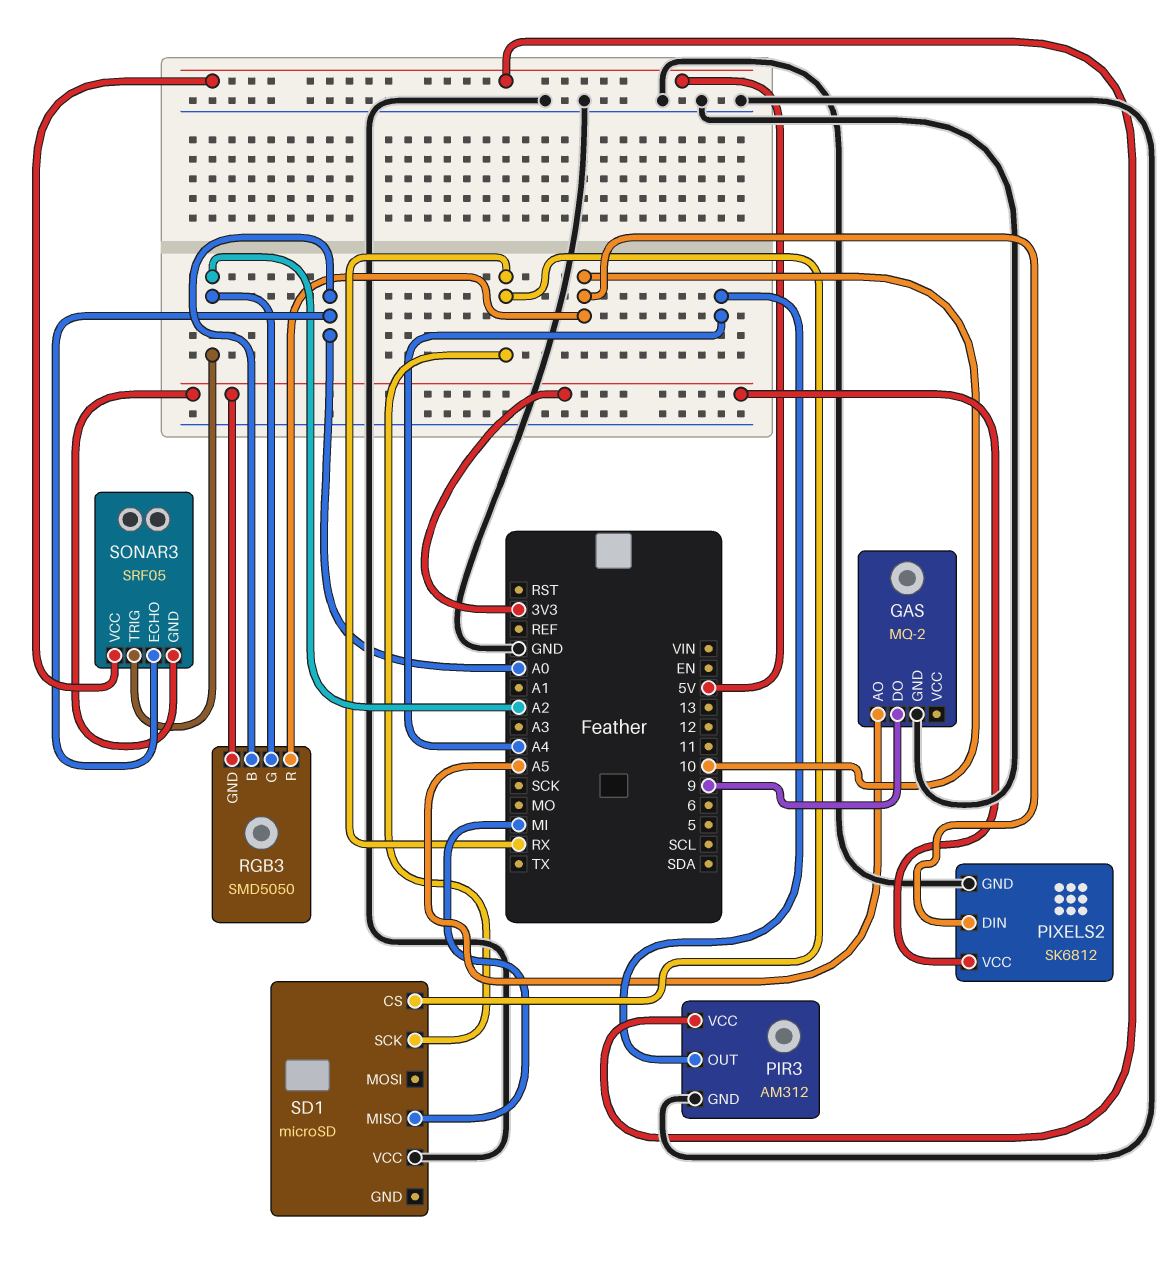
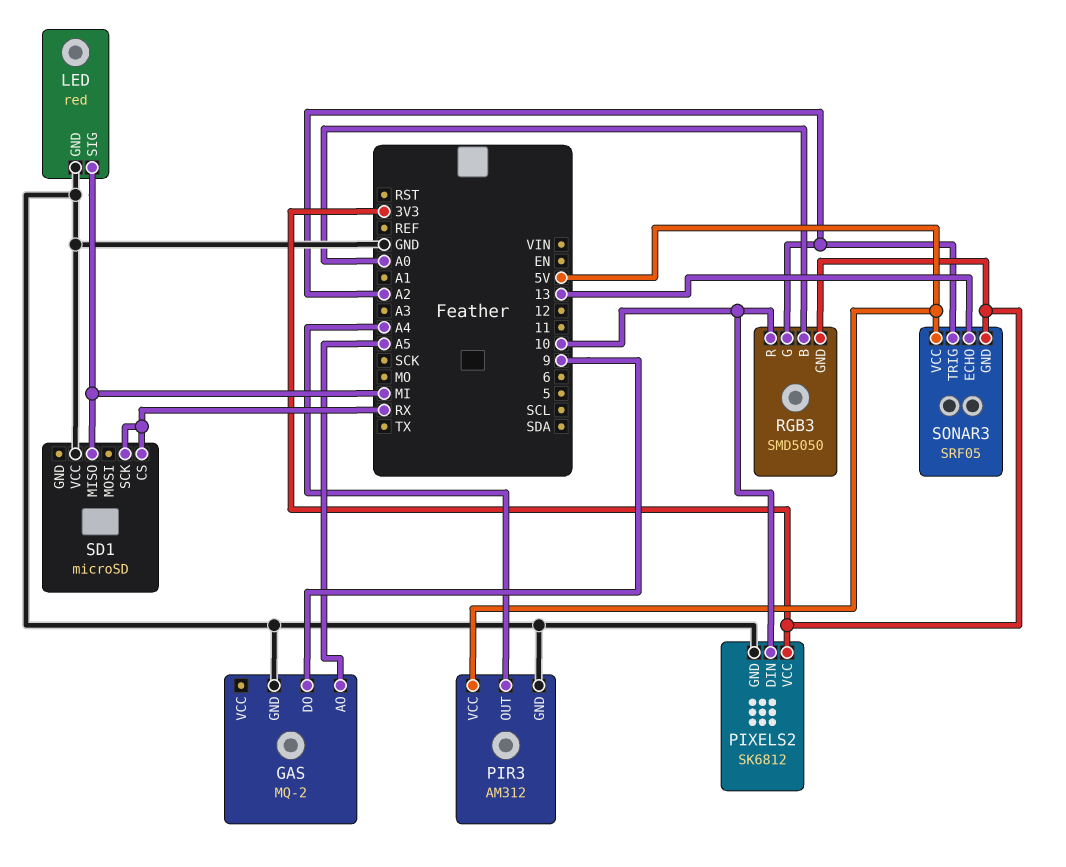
LED: none -> red
LED pin GND: none -> GND
LED pin SIG: none -> MI
SONAR3 pin ECHO: A0 -> 13

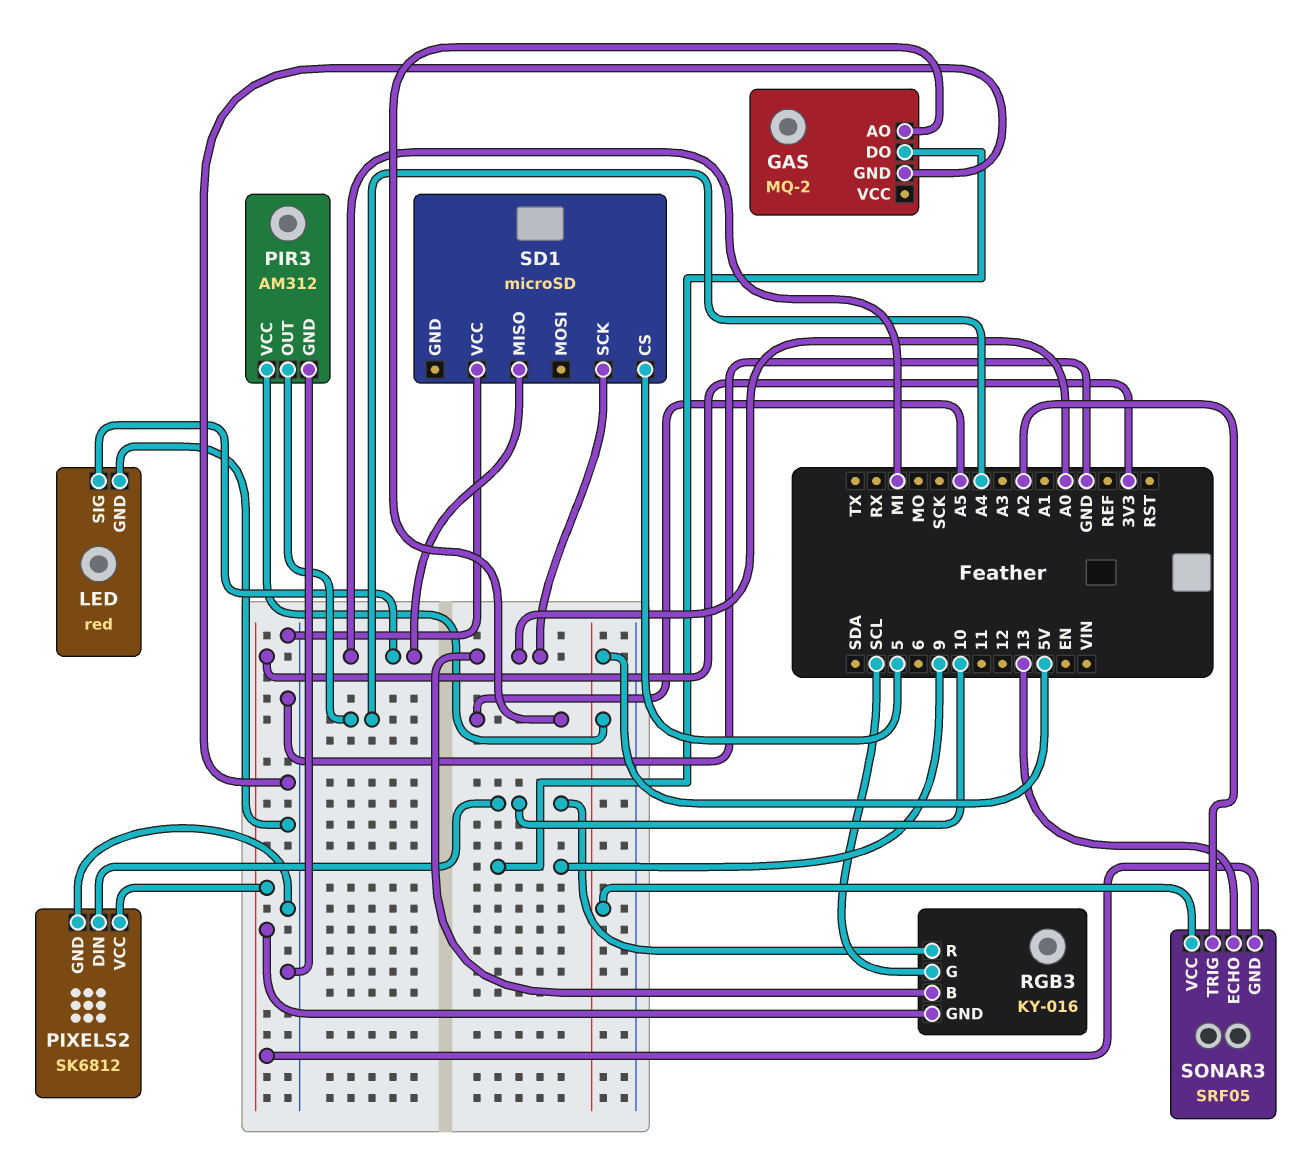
RGB3: SMD5050 -> KY-016
RGB3 pin G: A2 -> SCL
SD1 pin CS: RX -> 5
SD1 pin SCK: RX -> A0

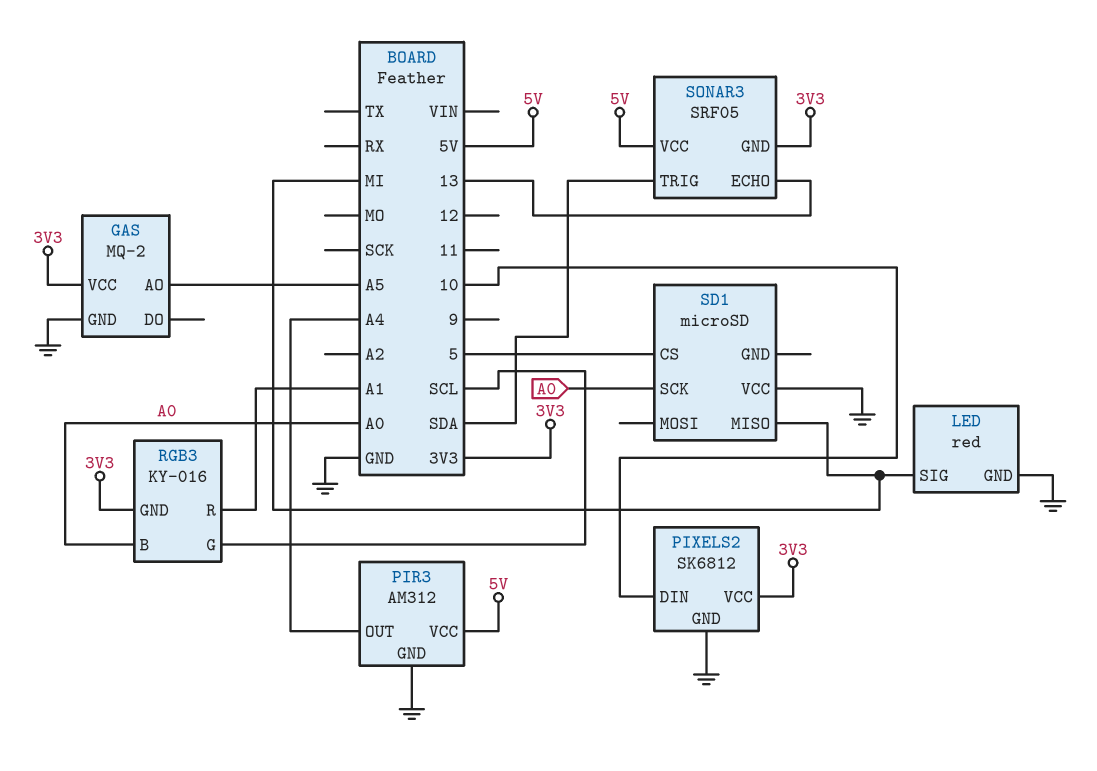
GAS pin DO: 9 -> none
GAS pin VCC: none -> 3V3
RGB3 pin R: 10 -> A1
SONAR3 pin TRIG: A2 -> SDA

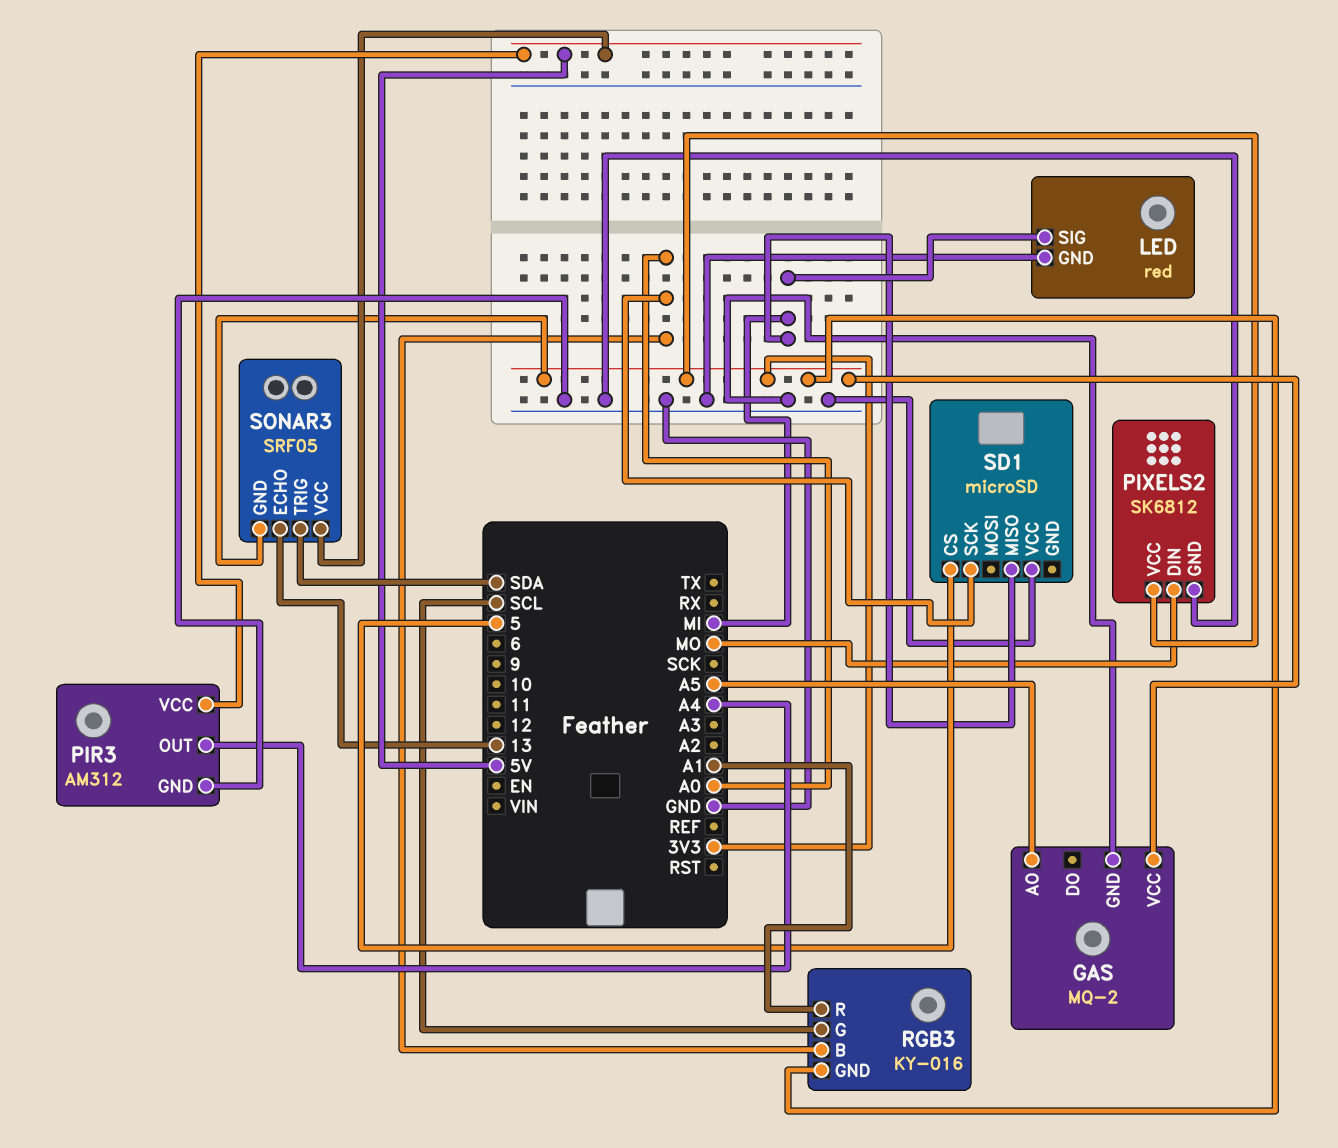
PIXELS2 pin DIN: 10 -> MO

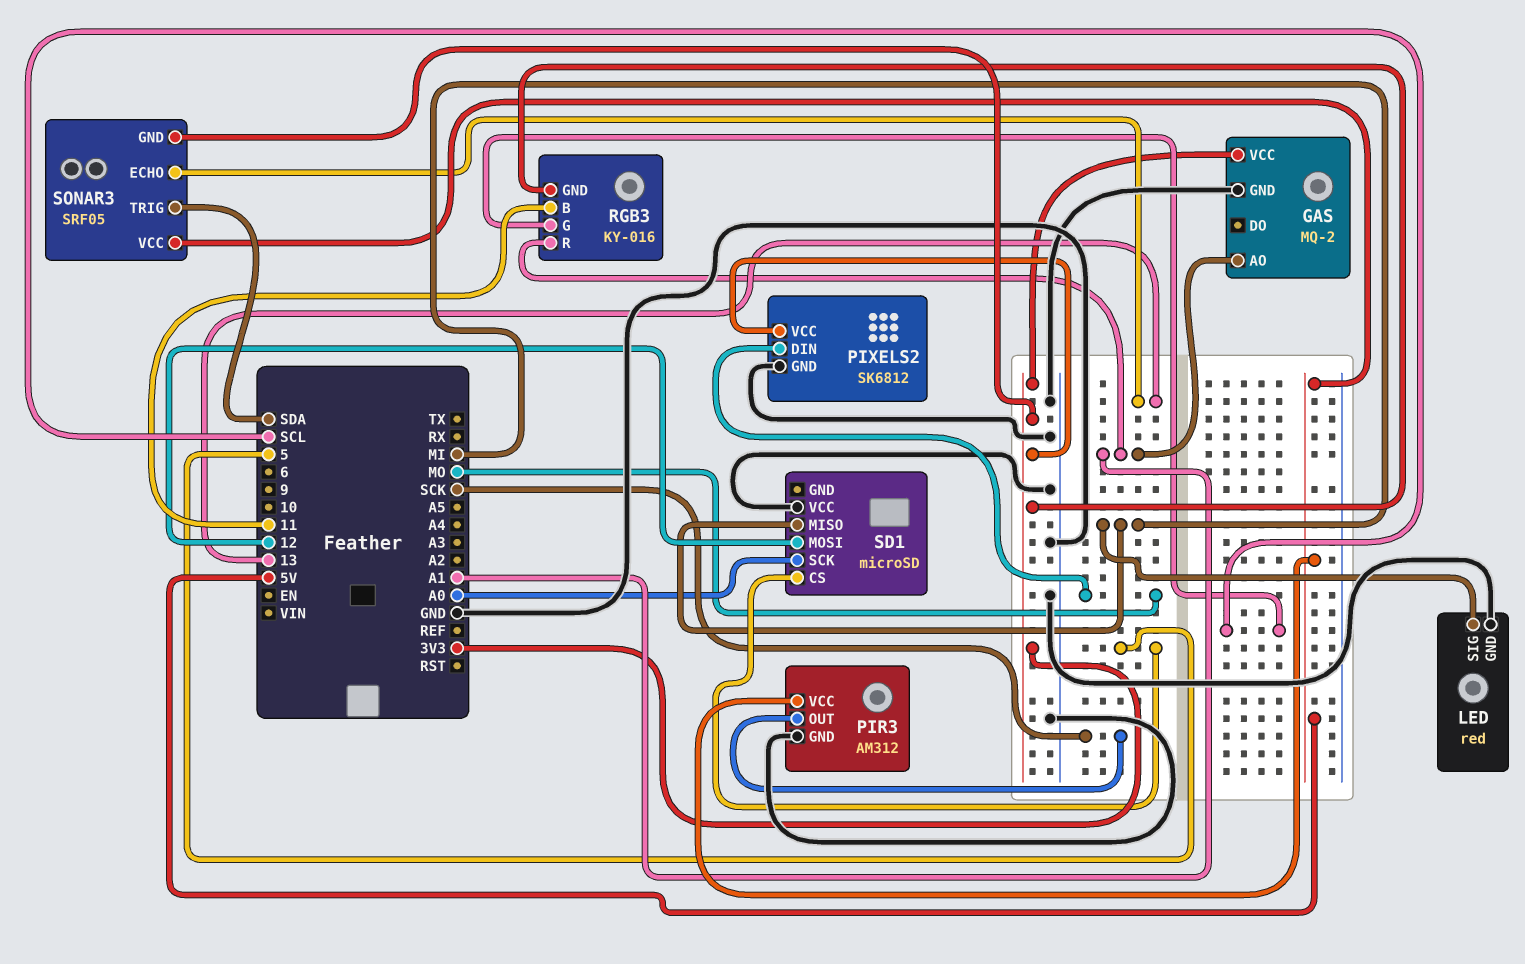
GAS pin AO: A5 -> A1
PIR3 pin OUT: A4 -> SCK
RGB3 pin B: A0 -> 11
SD1 pin MOSI: none -> 12

